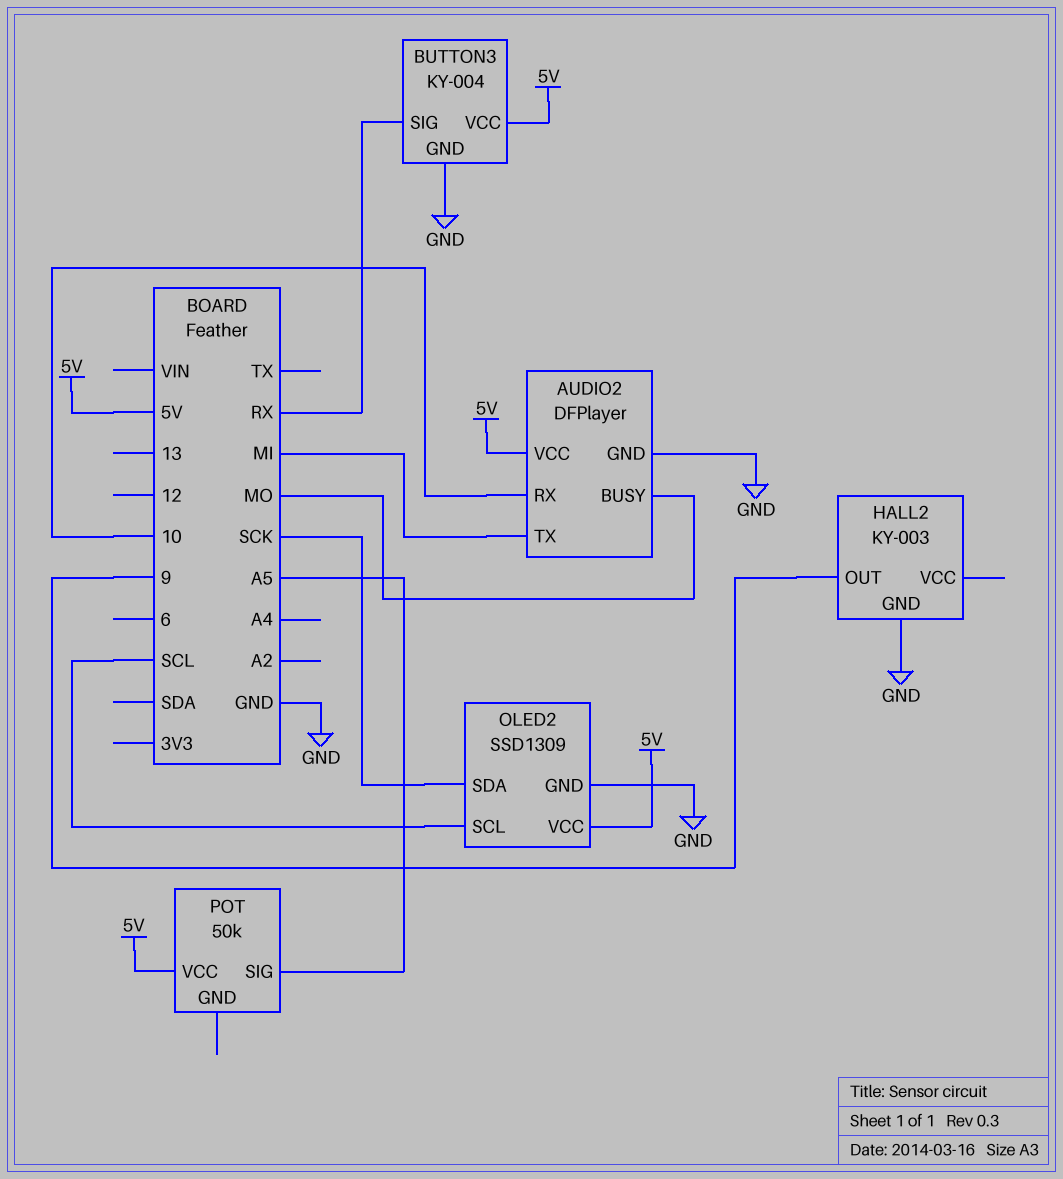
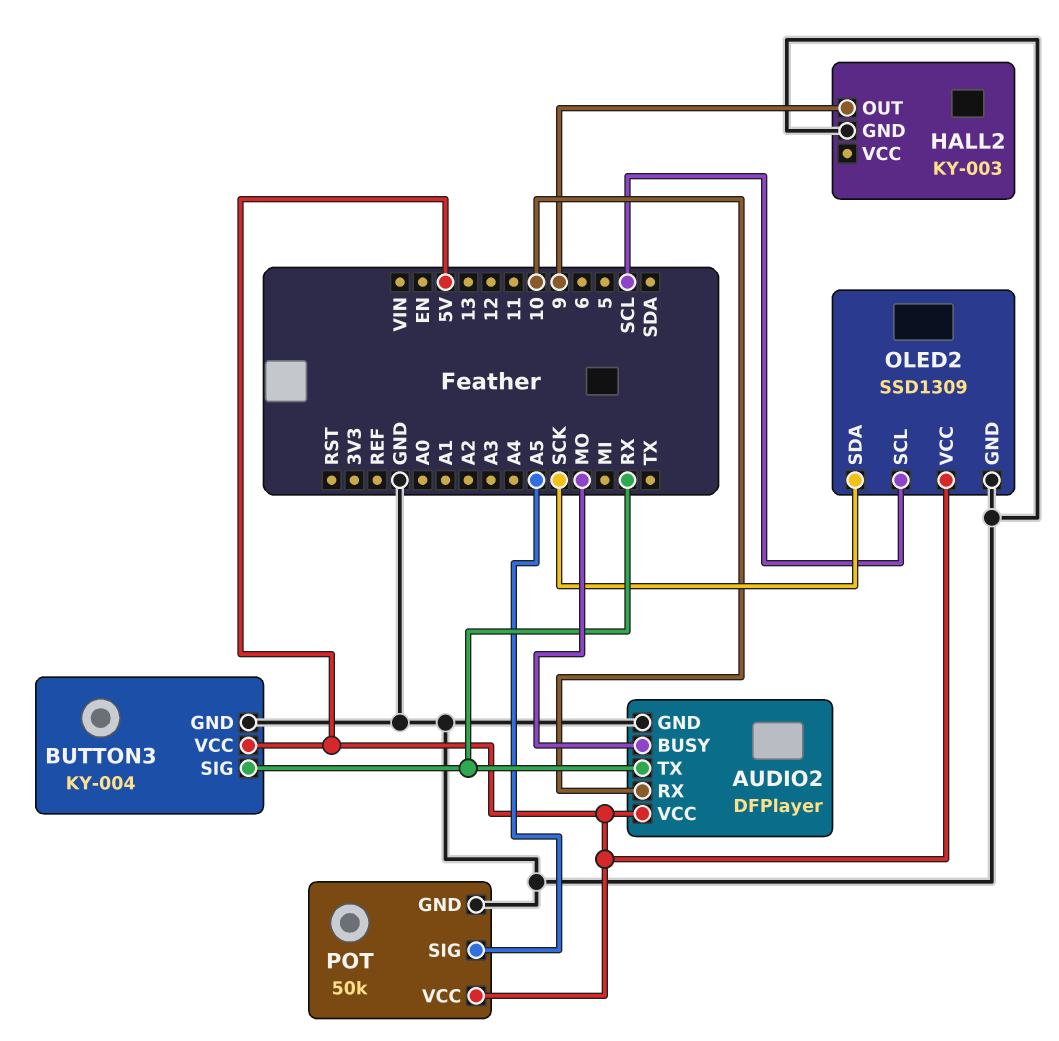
AUDIO2 pin TX: MI -> RX
POT pin GND: none -> GND

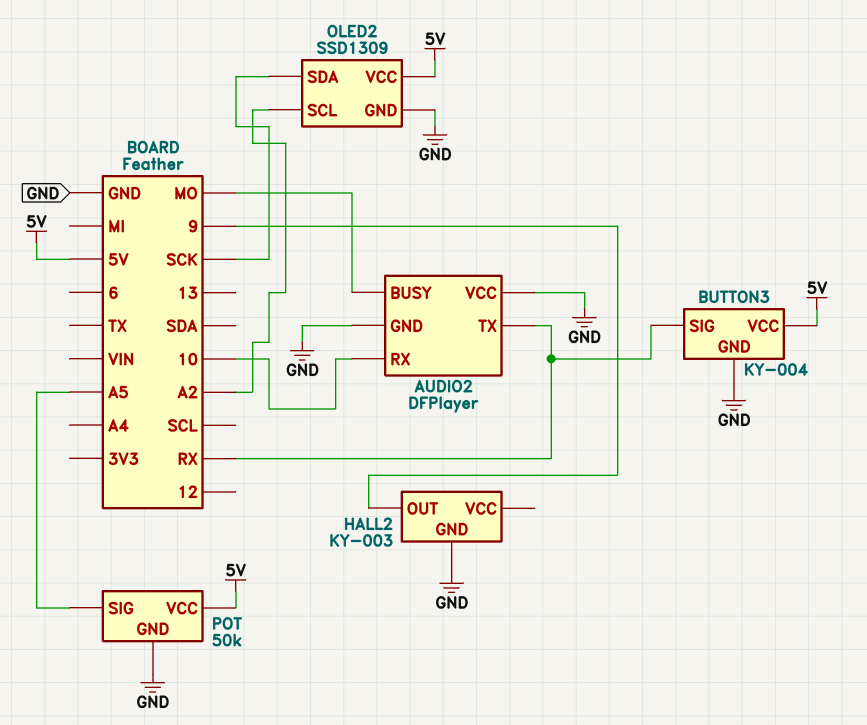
AUDIO2 pin VCC: 5V -> GND
OLED2 pin SCL: SCL -> A2

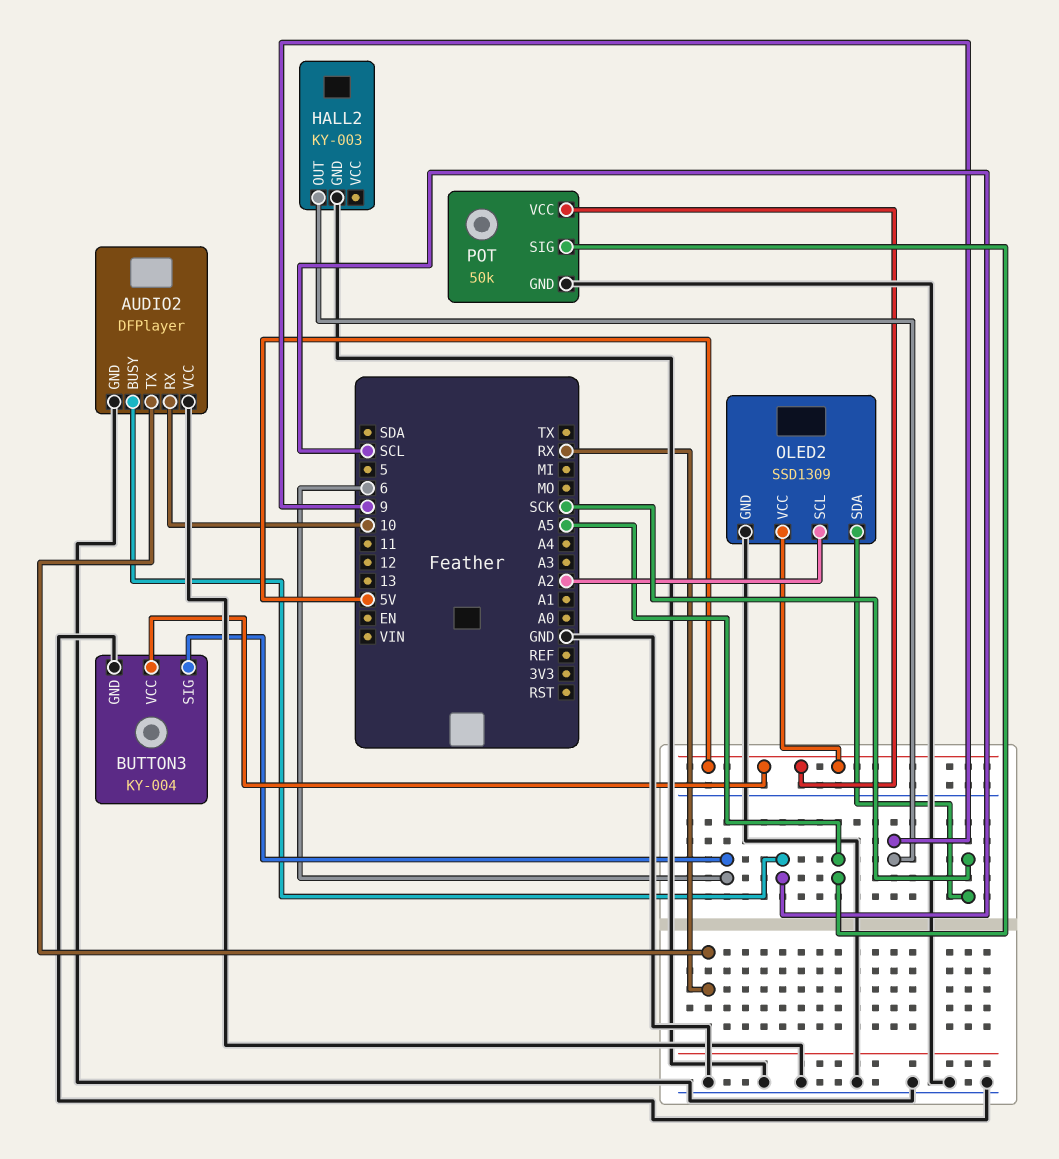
AUDIO2 pin BUSY: MO -> SCL
BUTTON3 pin SIG: RX -> 6

